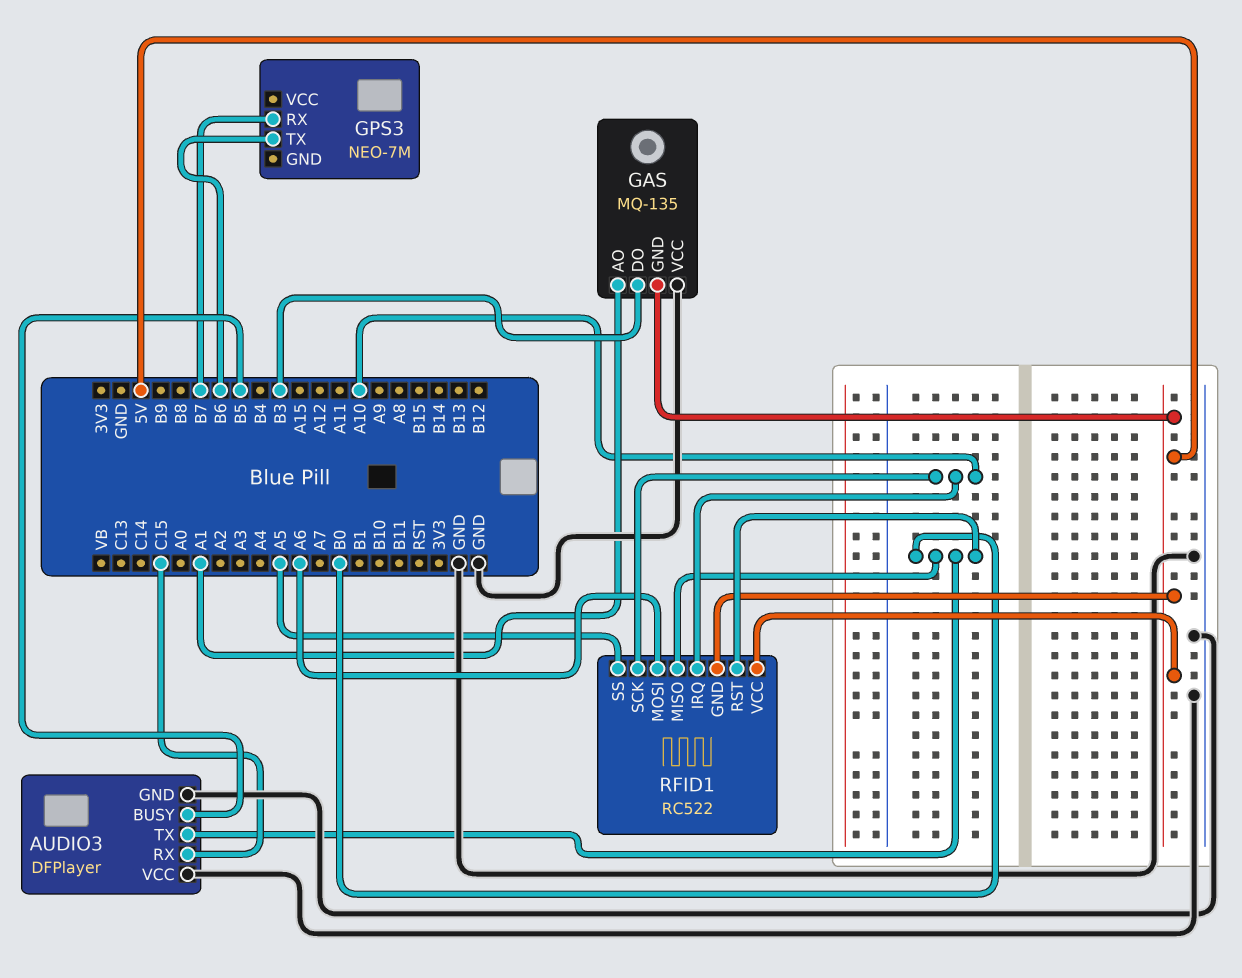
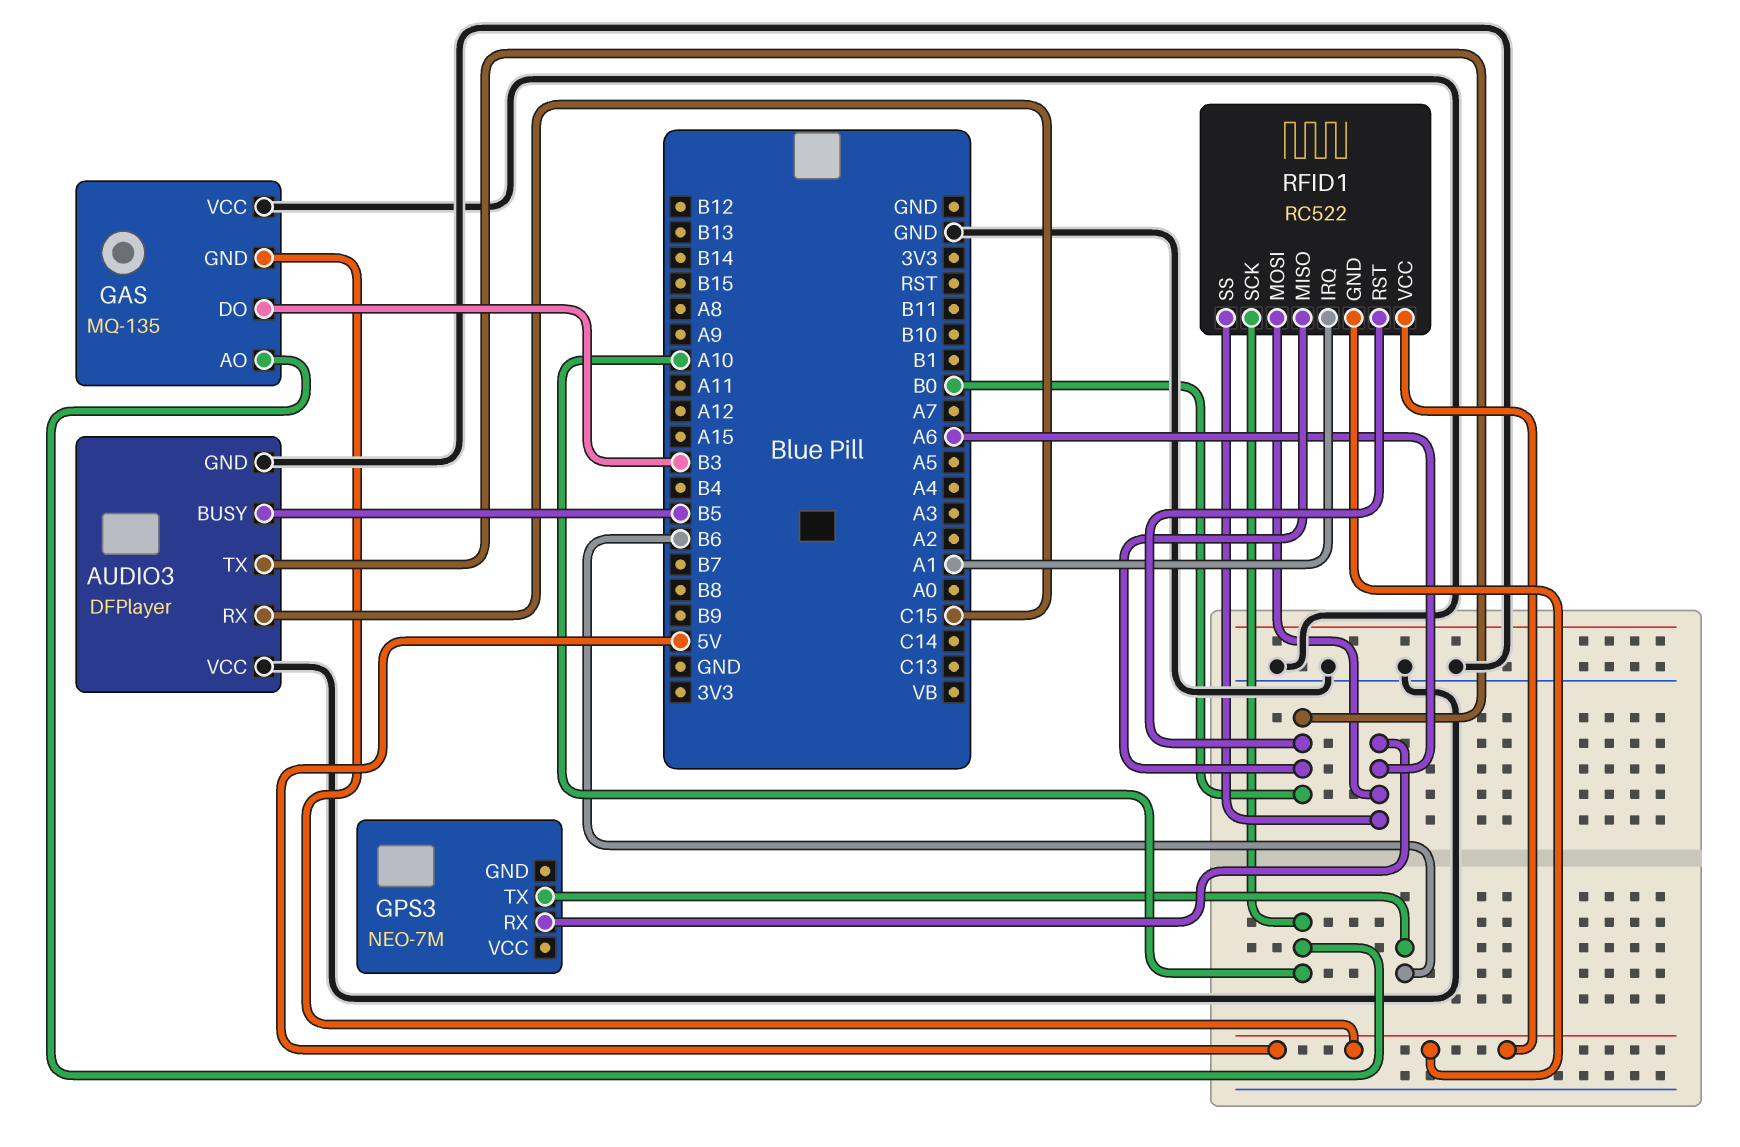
GAS pin AO: A1 -> A10
GPS3 pin RX: B7 -> A6
RFID1 pin IRQ: A10 -> A1
RFID1 pin SS: A5 -> A6

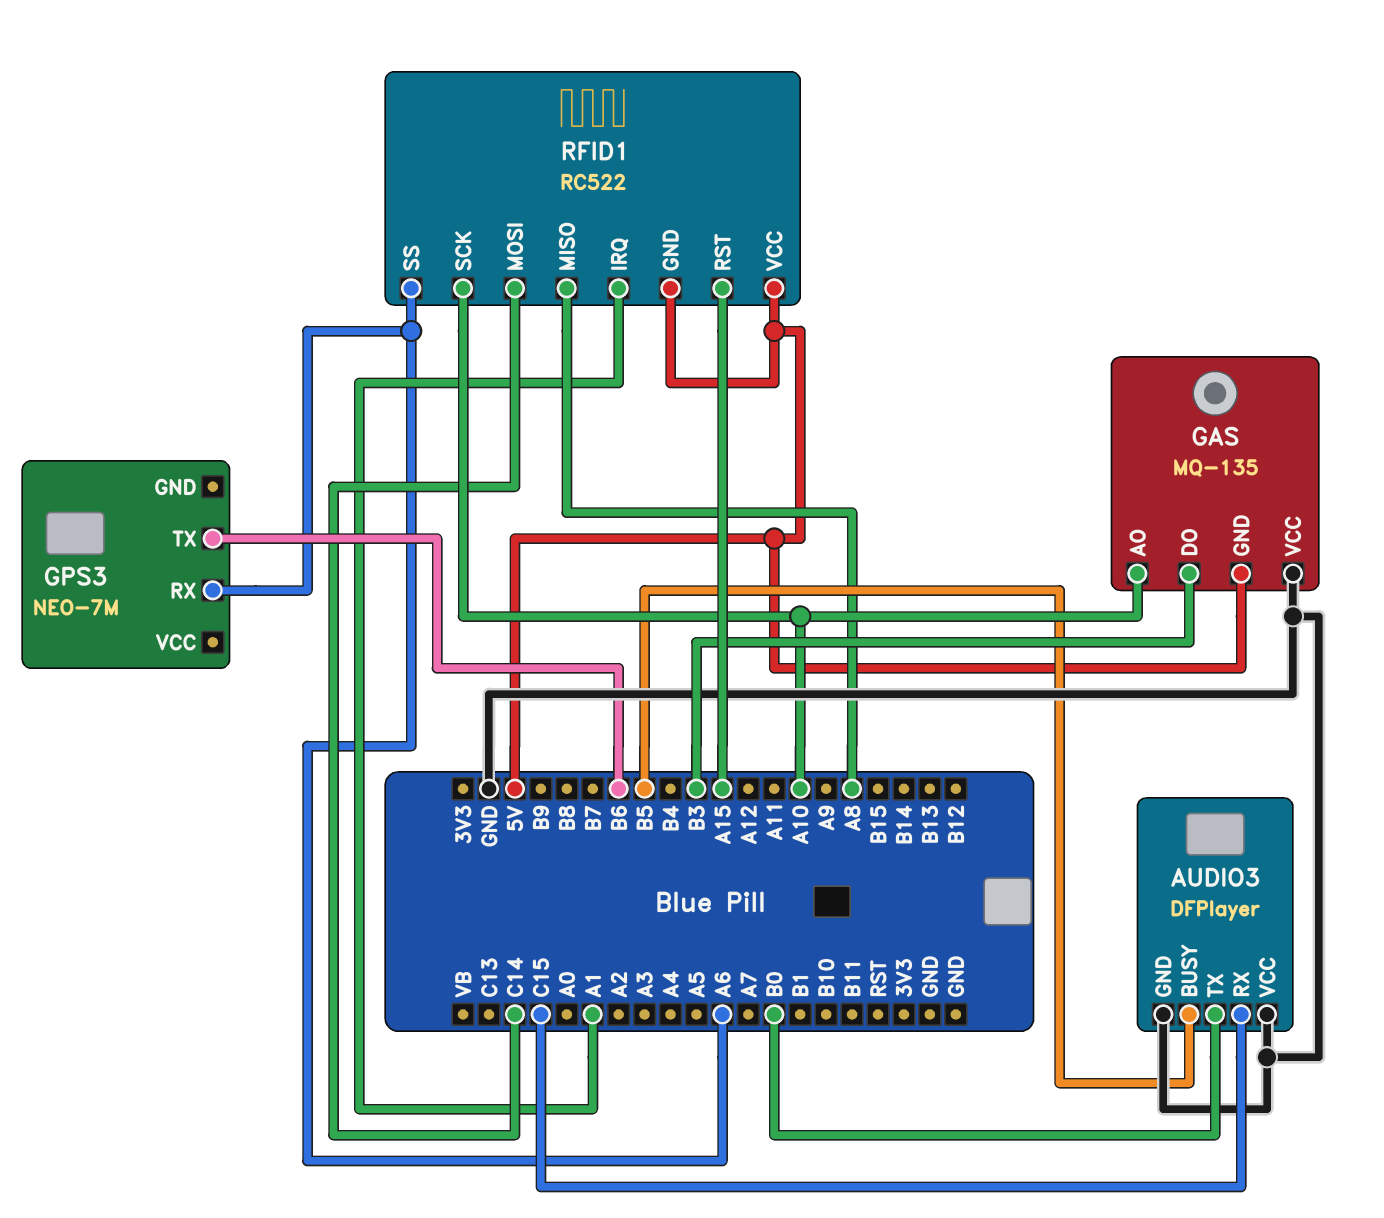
RFID1 pin MISO: B0 -> A8
RFID1 pin MOSI: A6 -> C14
RFID1 pin RST: B0 -> A15

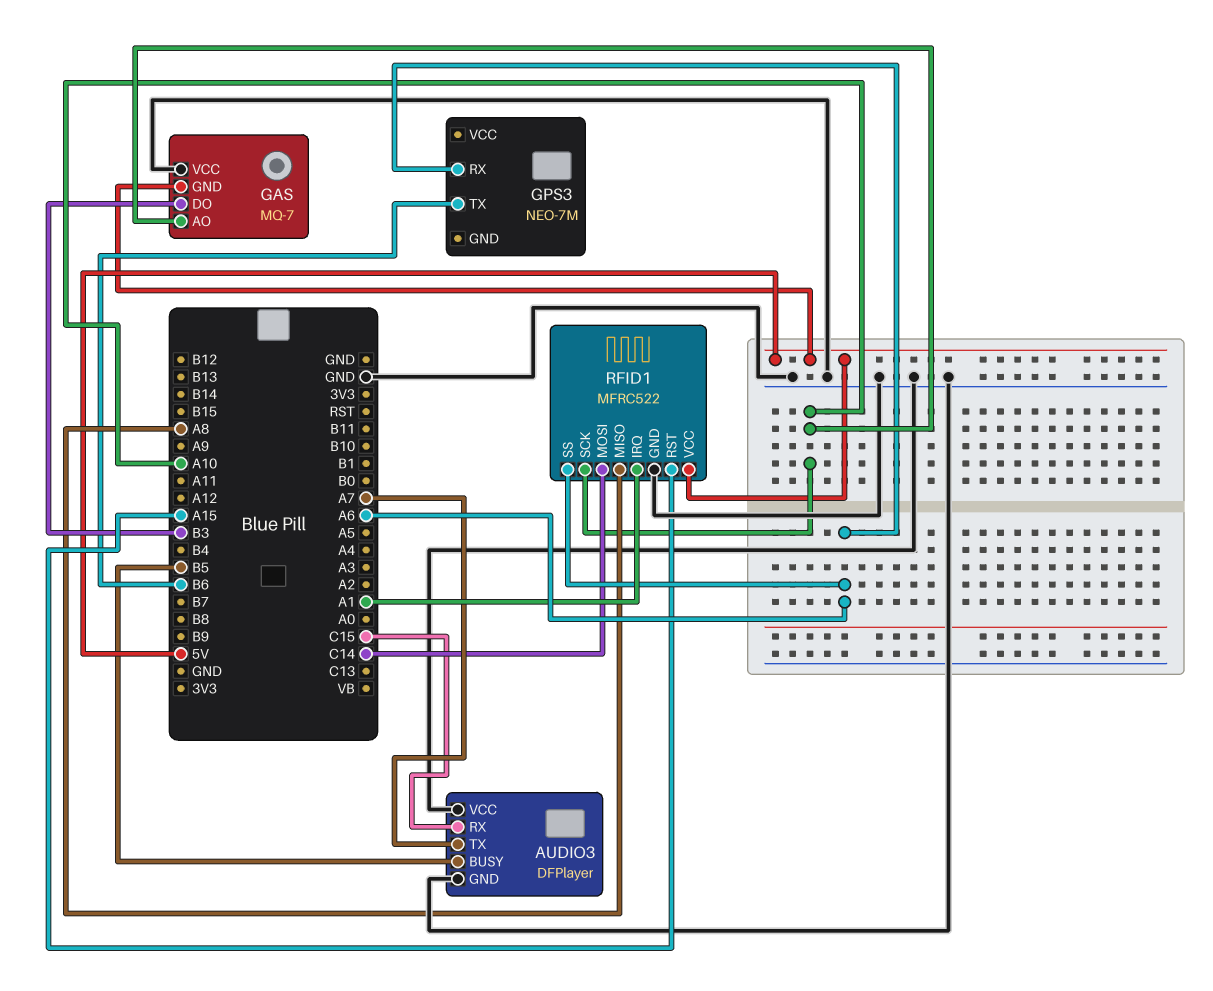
AUDIO3 pin TX: B0 -> A7
GAS: MQ-135 -> MQ-7
RFID1: RC522 -> MFRC522
RFID1 pin GND: 5V -> GND

